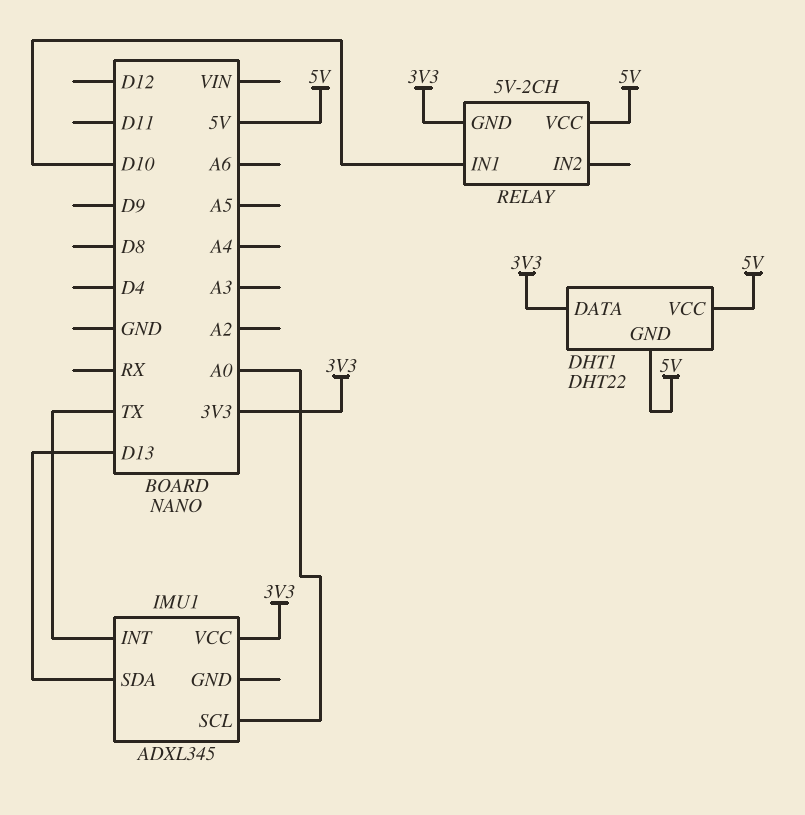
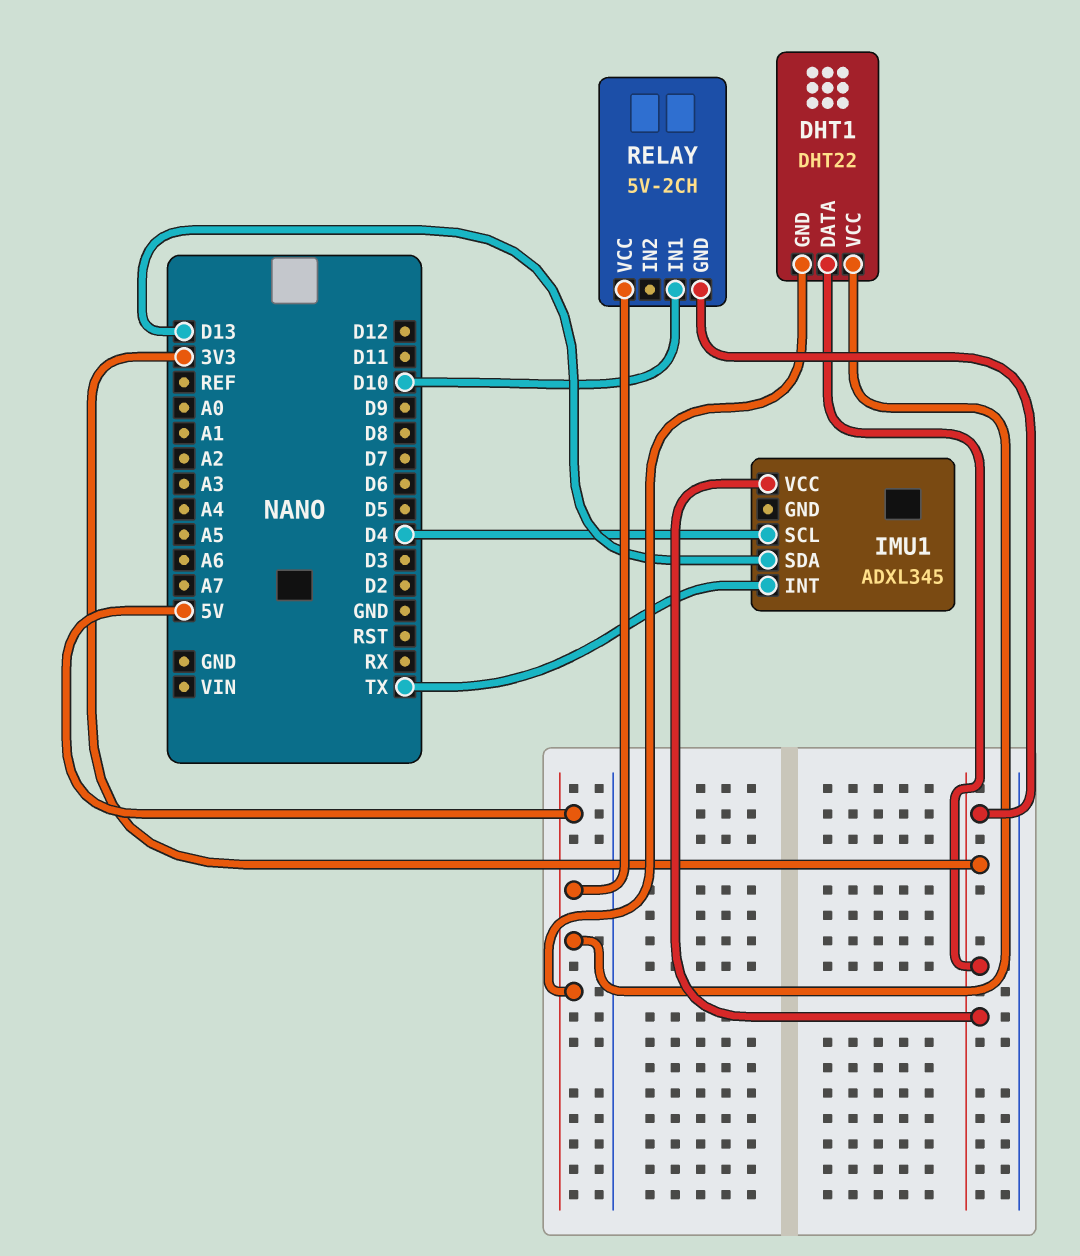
IMU1 pin SCL: A0 -> D4

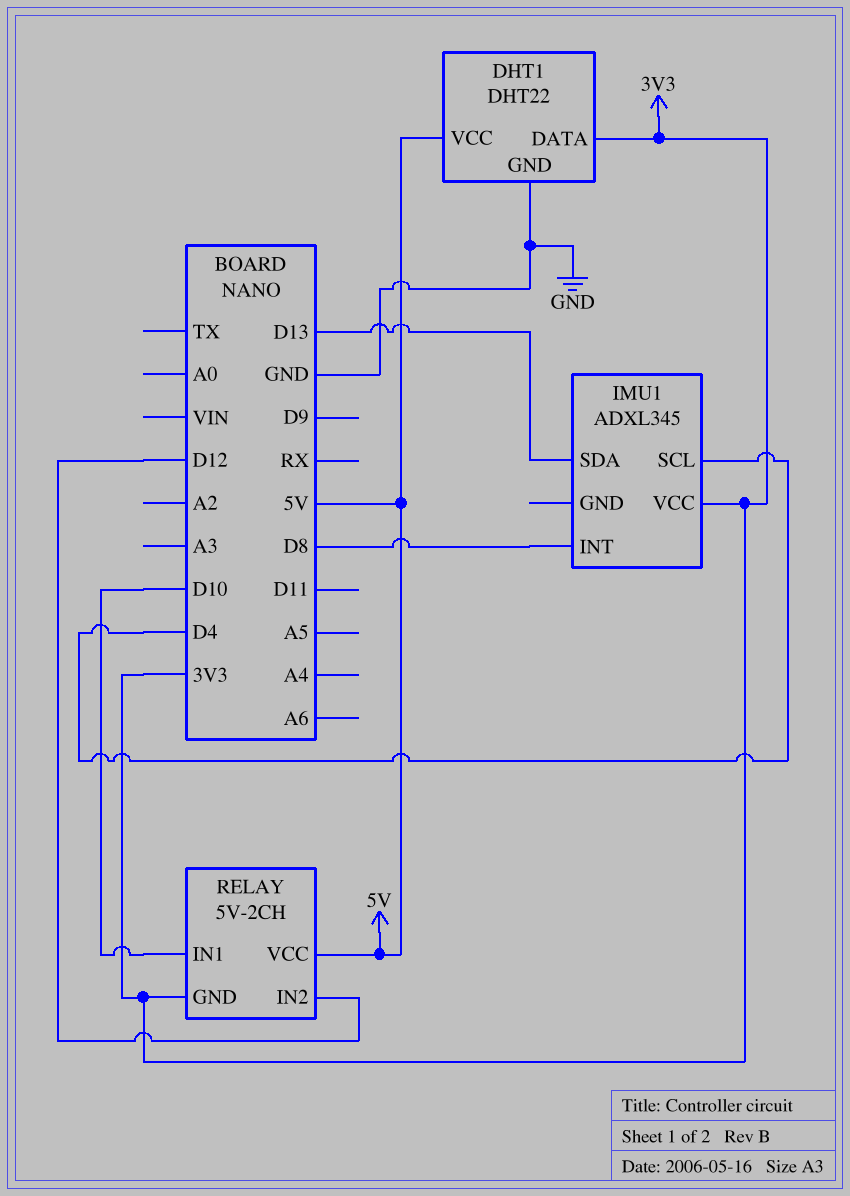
DHT1 pin GND: 5V -> GND
IMU1 pin INT: TX -> D8
RELAY pin IN2: none -> D12

